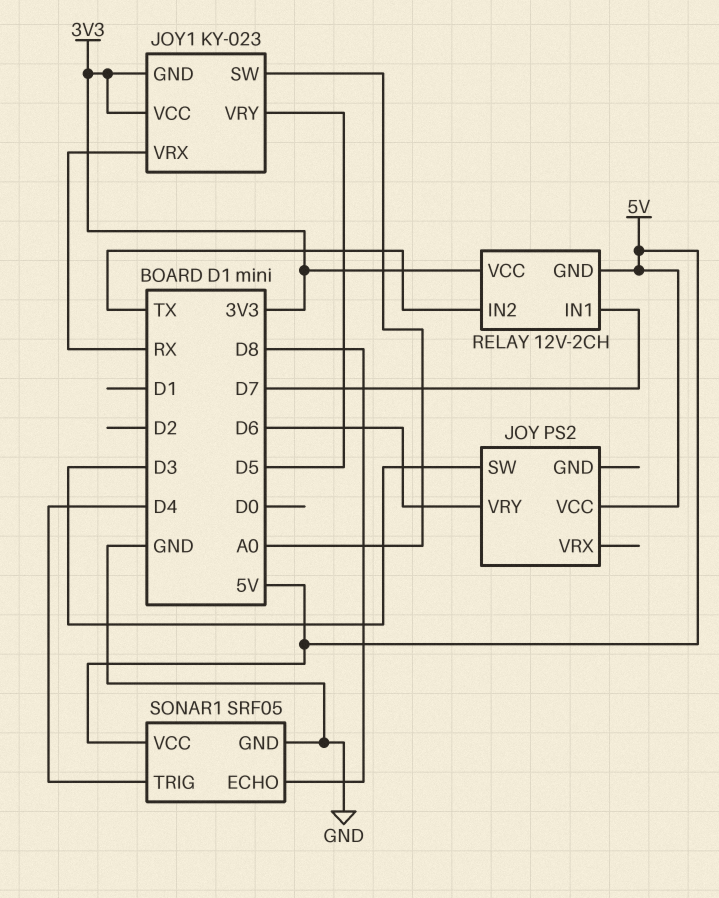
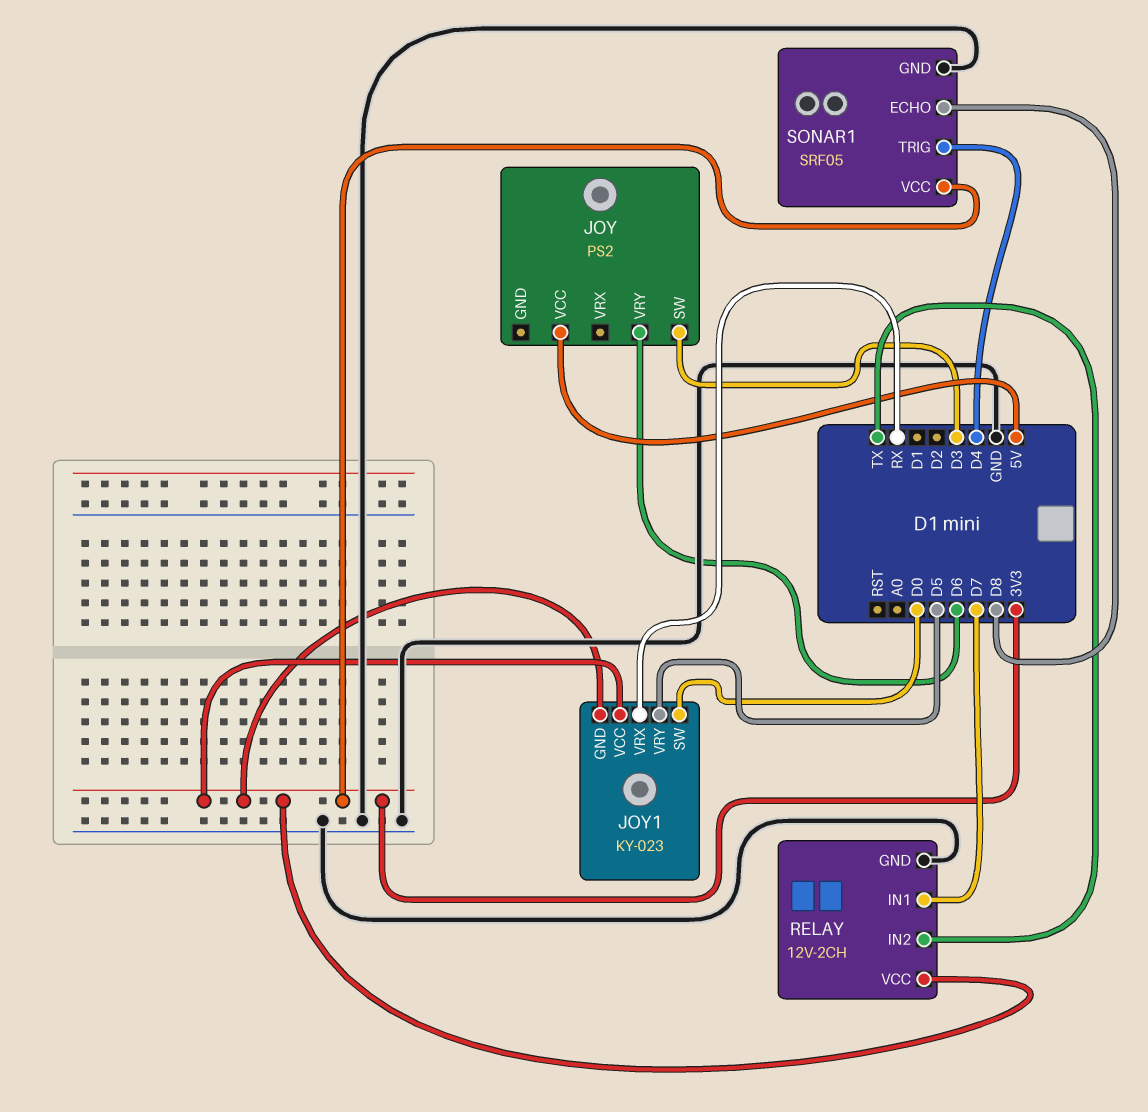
JOY1 pin SW: A0 -> D0
RELAY pin GND: 5V -> GND
SONAR1 pin VCC: 5V -> 3V3

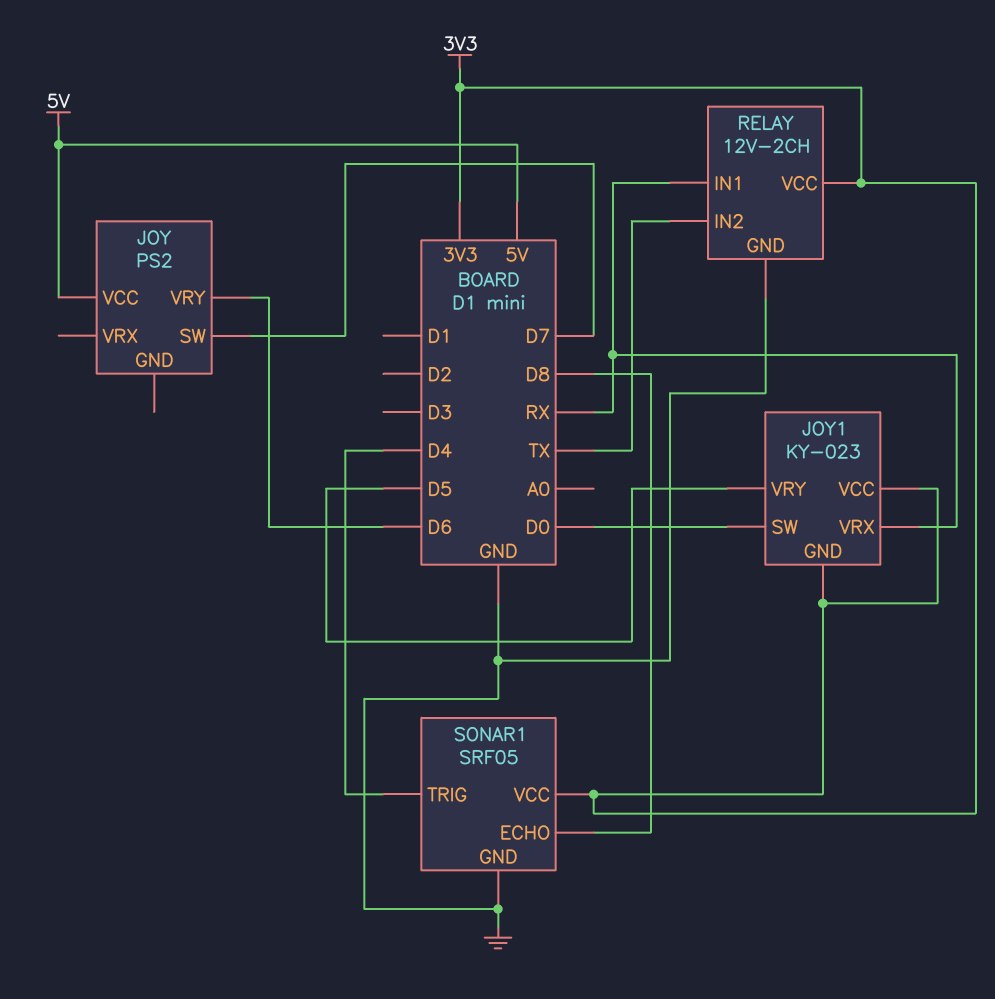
JOY pin SW: D3 -> D7
RELAY pin IN1: D7 -> RX

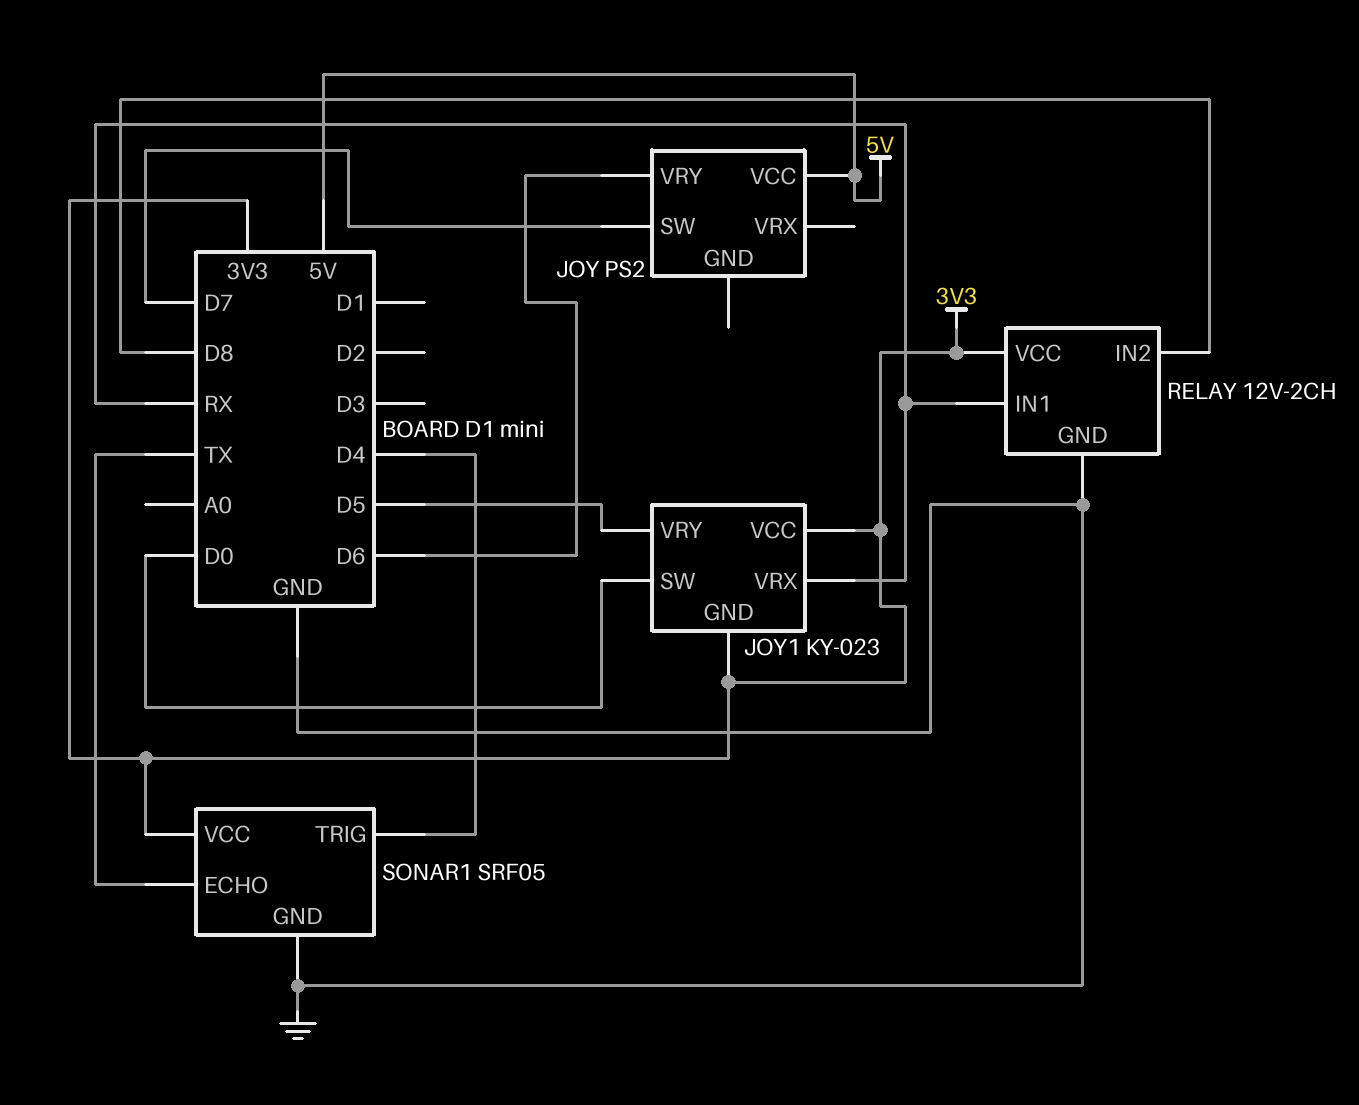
RELAY pin IN2: TX -> D8
SONAR1 pin ECHO: D8 -> TX

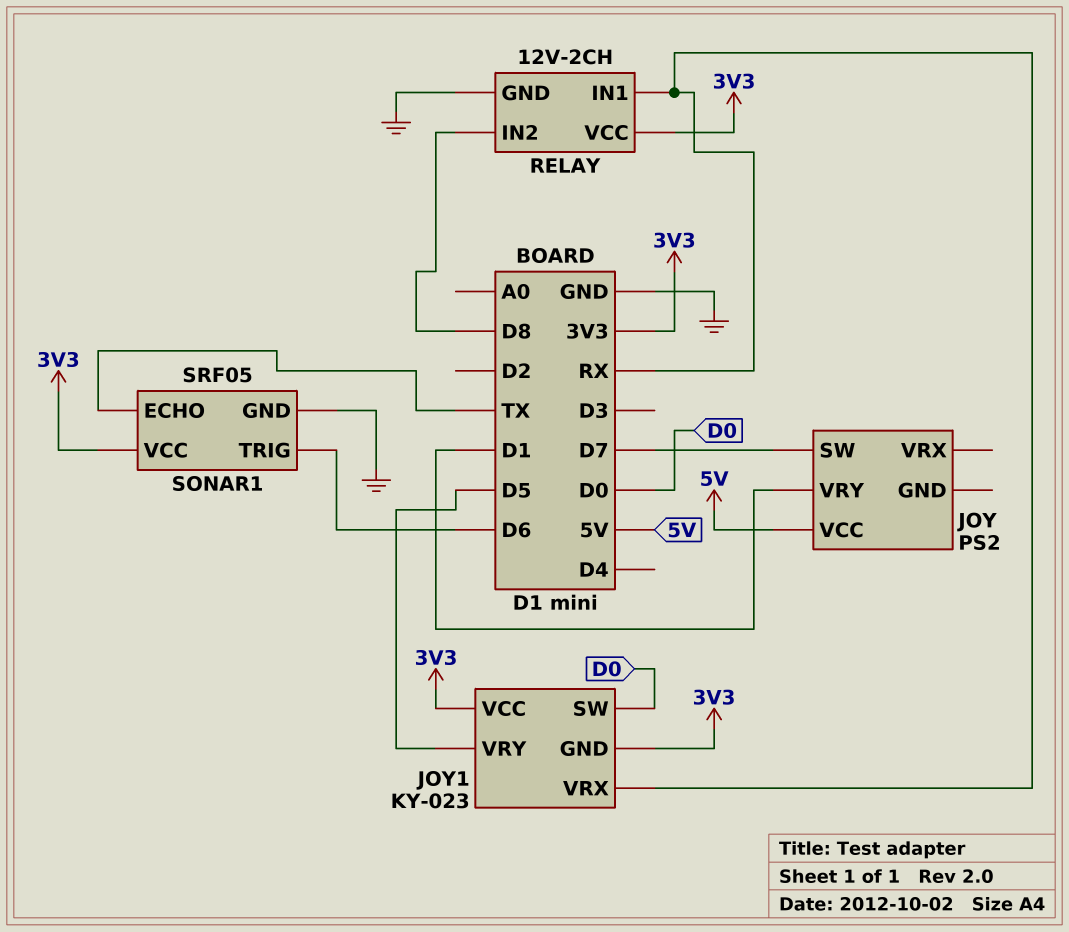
JOY pin VRY: D6 -> D1
SONAR1 pin TRIG: D4 -> D6

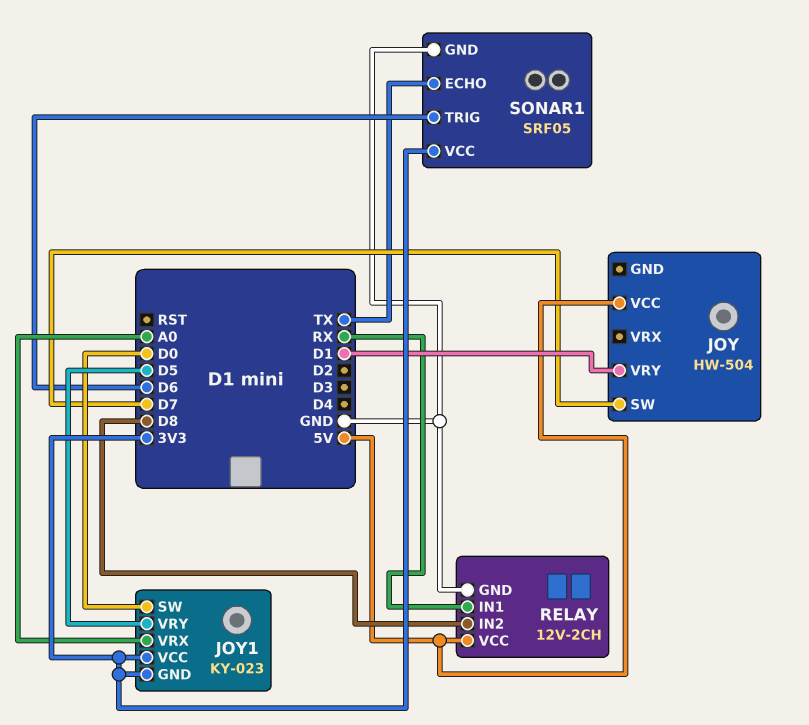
JOY: PS2 -> HW-504
JOY1 pin VRX: RX -> A0
RELAY pin VCC: 3V3 -> 5V

